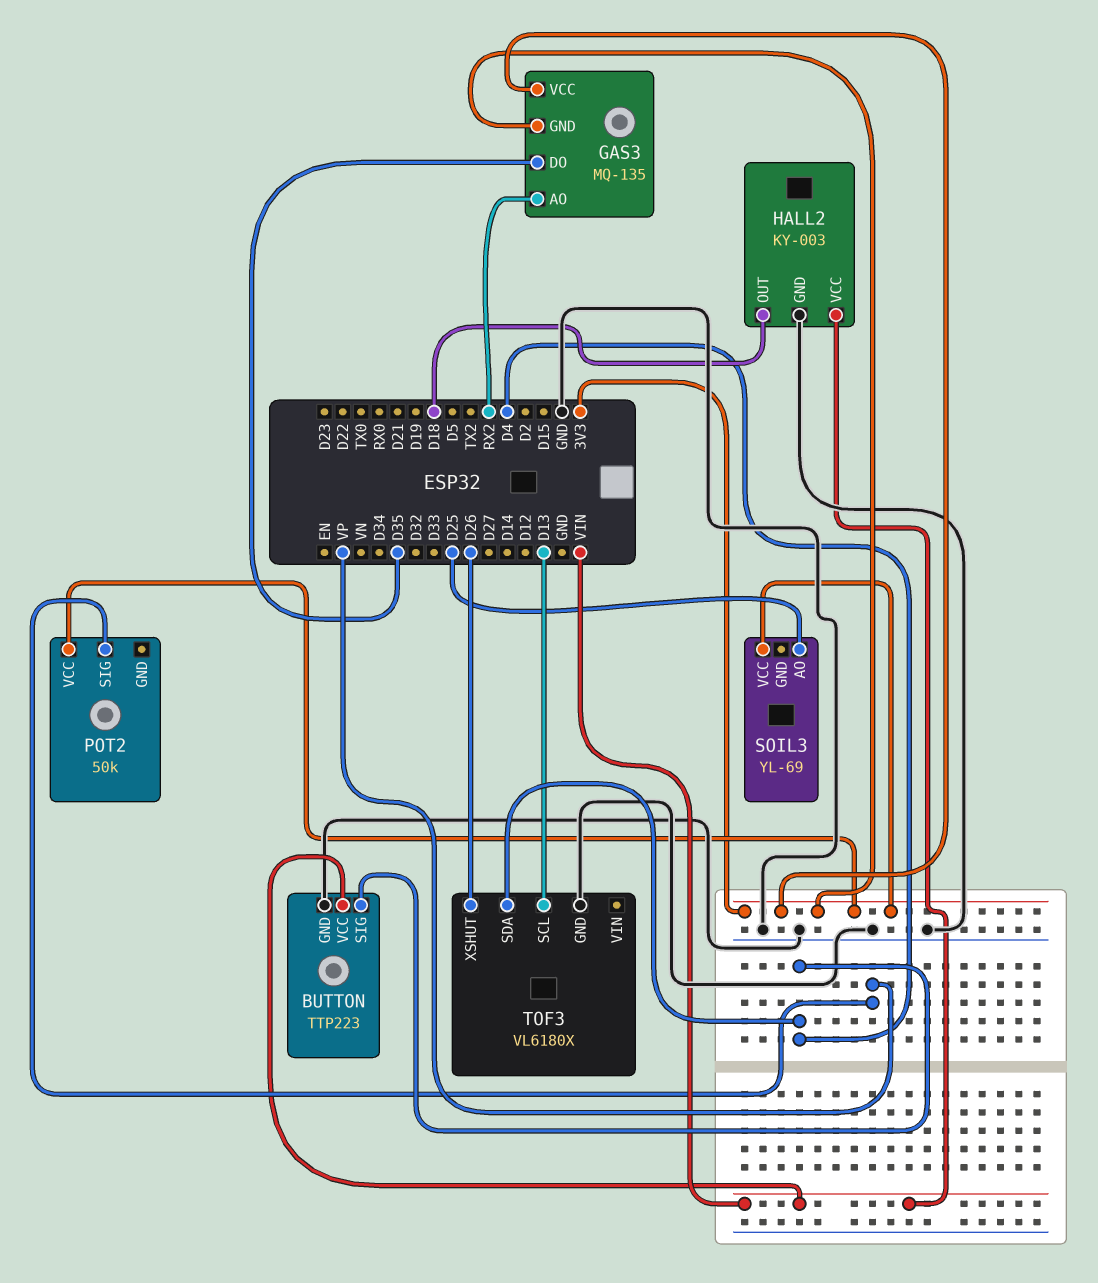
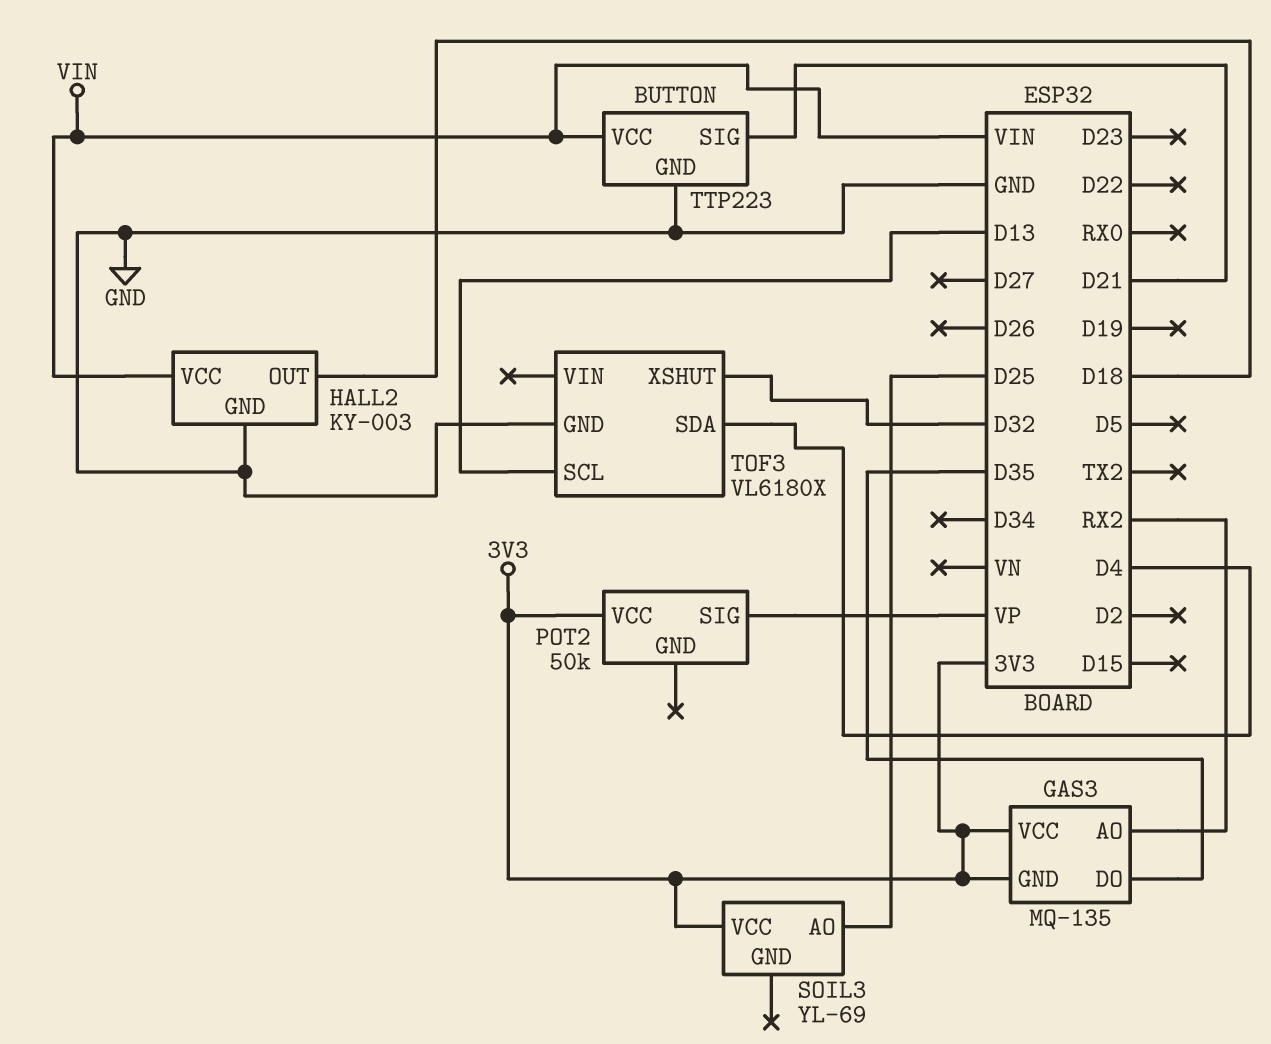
BUTTON pin SIG: D4 -> D21
TOF3 pin XSHUT: D26 -> D32

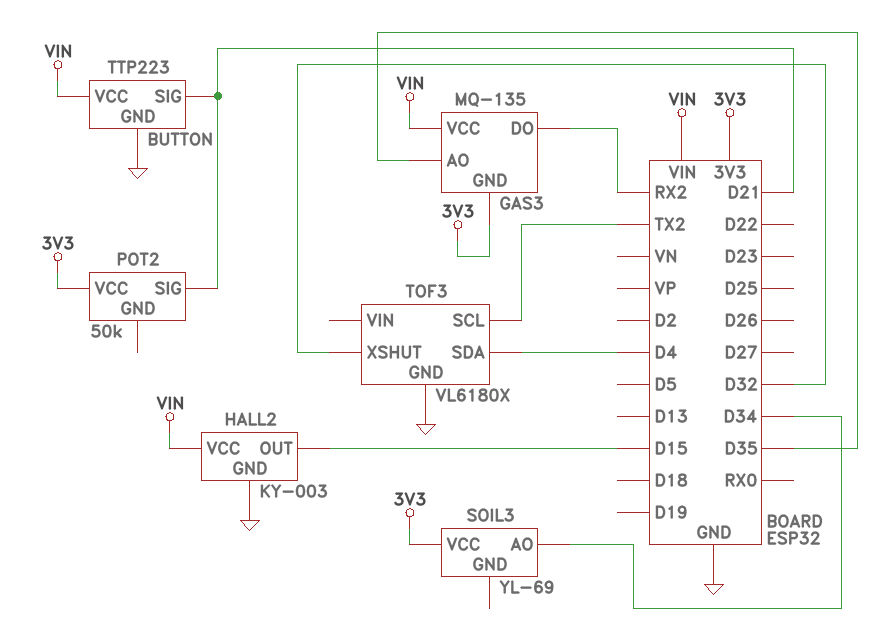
GAS3 pin AO: RX2 -> D35
GAS3 pin DO: D35 -> RX2
GAS3 pin VCC: 3V3 -> VIN
HALL2 pin OUT: D18 -> D15
POT2 pin SIG: VP -> D21
SOIL3 pin AO: D25 -> D34
TOF3 pin SCL: D13 -> TX2

